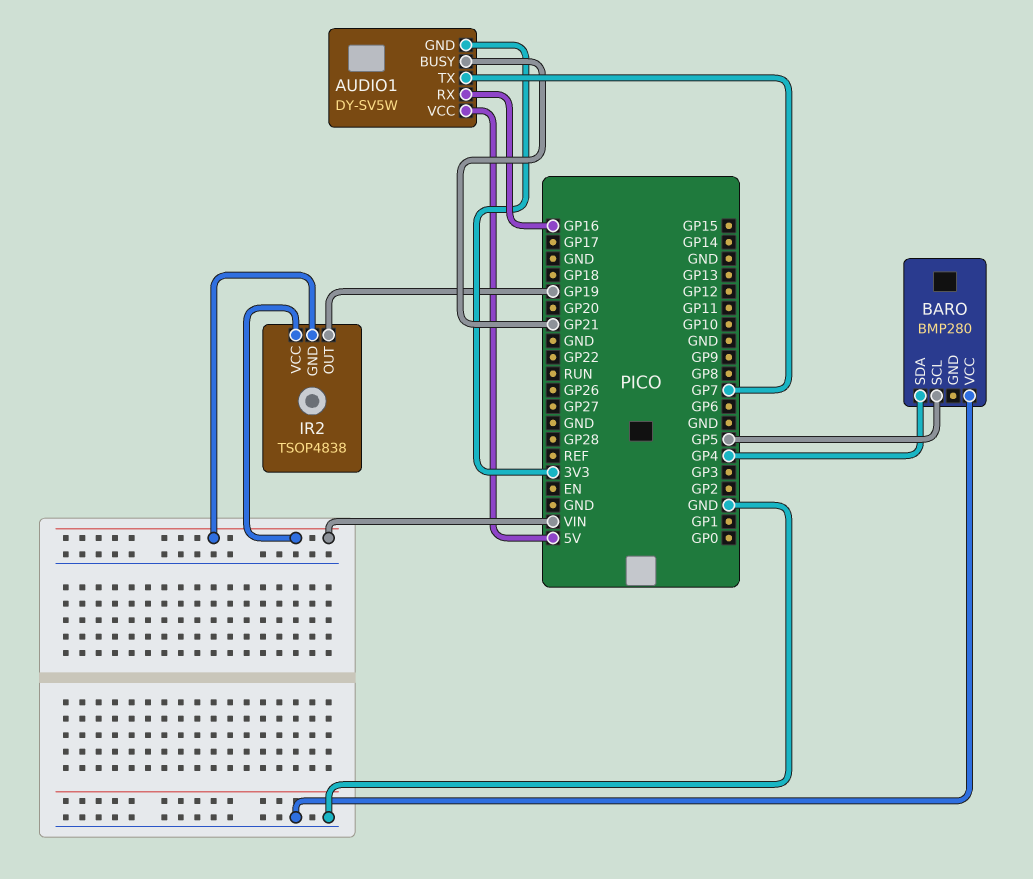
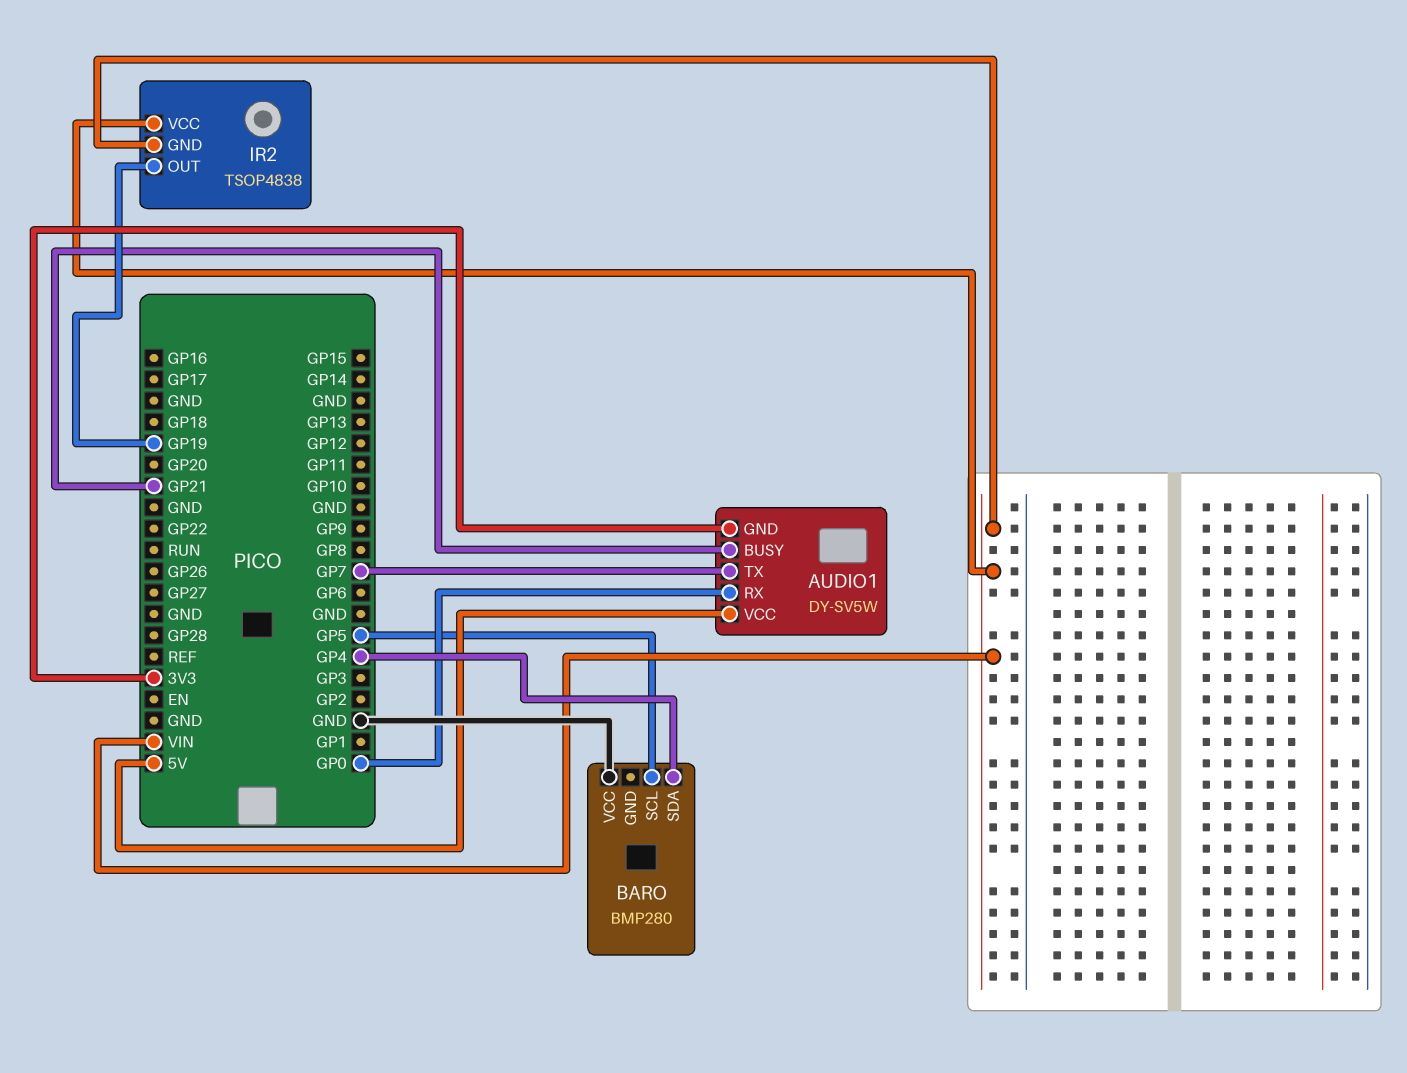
AUDIO1 pin RX: GP16 -> GP0

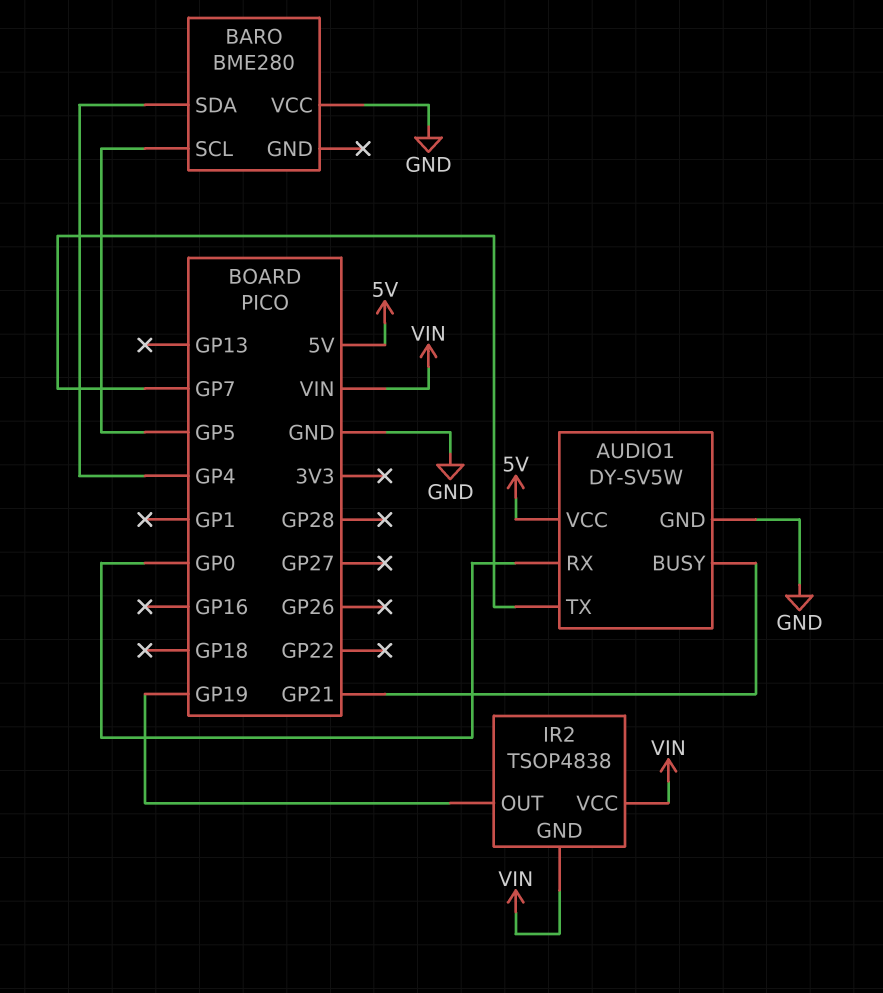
AUDIO1 pin GND: 3V3 -> GND
BARO: BMP280 -> BME280

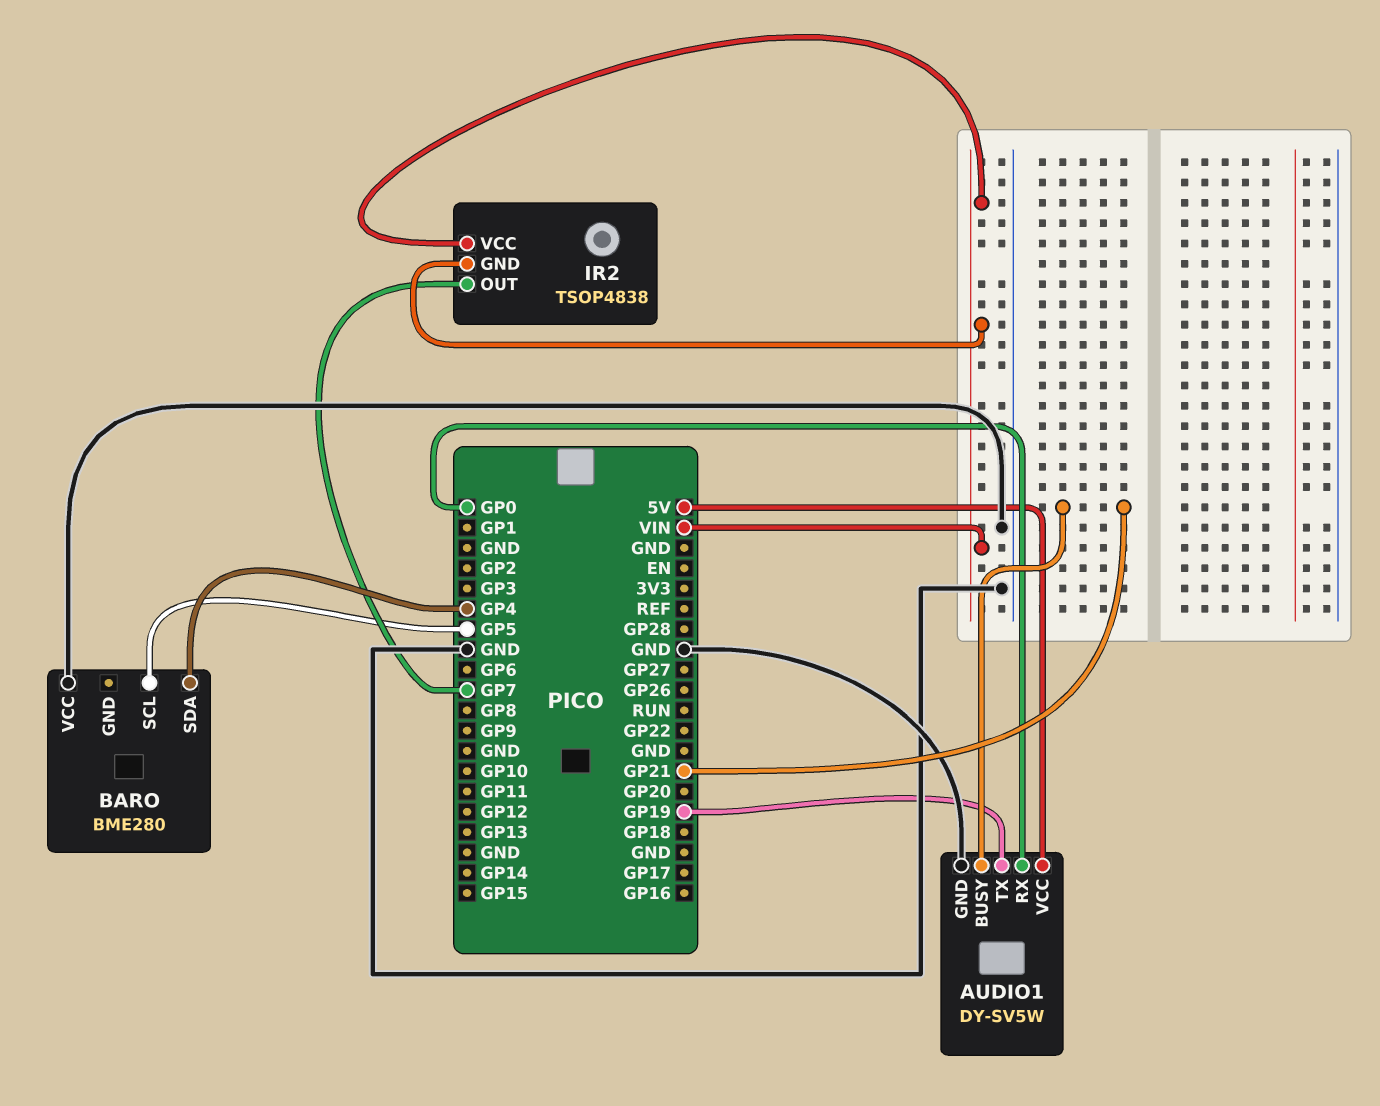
AUDIO1 pin TX: GP7 -> GP19
IR2 pin OUT: GP19 -> GP7

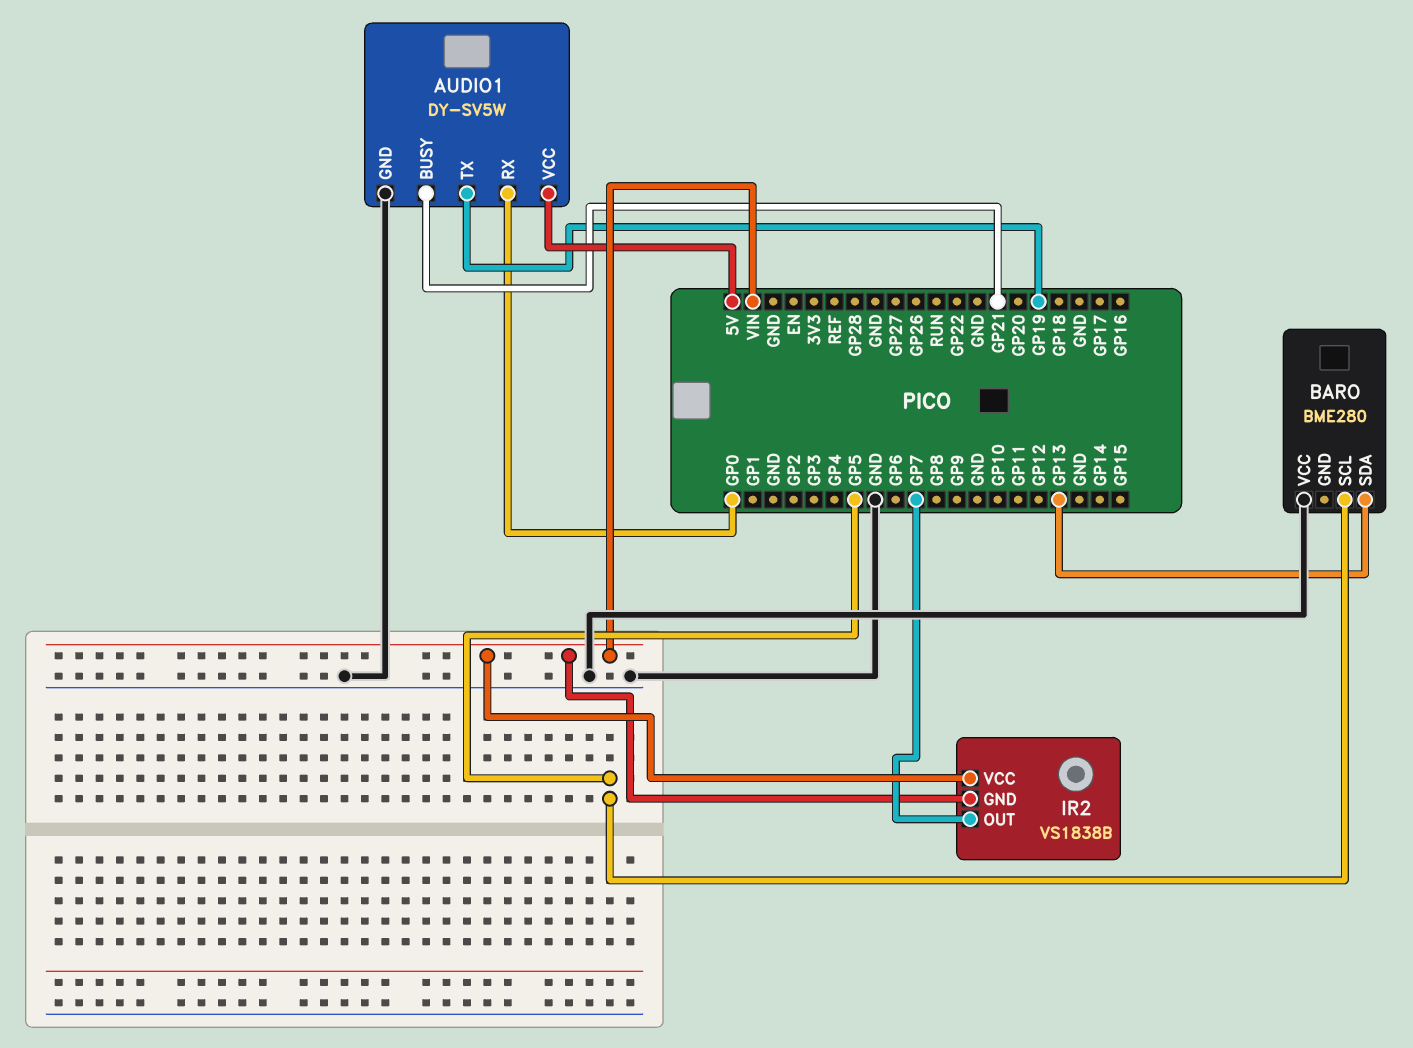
BARO pin SDA: GP4 -> GP13
IR2: TSOP4838 -> VS1838B

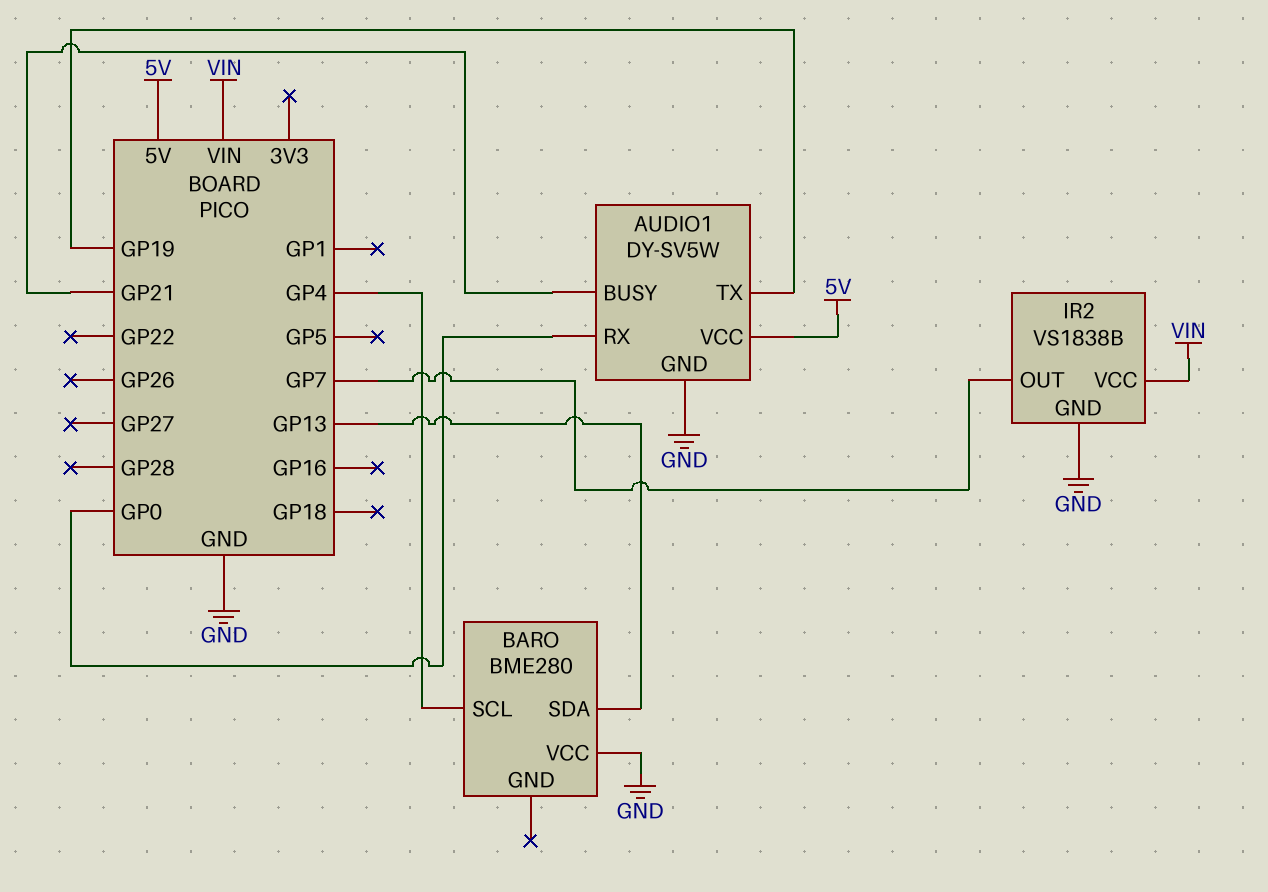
BARO pin SCL: GP5 -> GP4
IR2 pin GND: VIN -> GND

